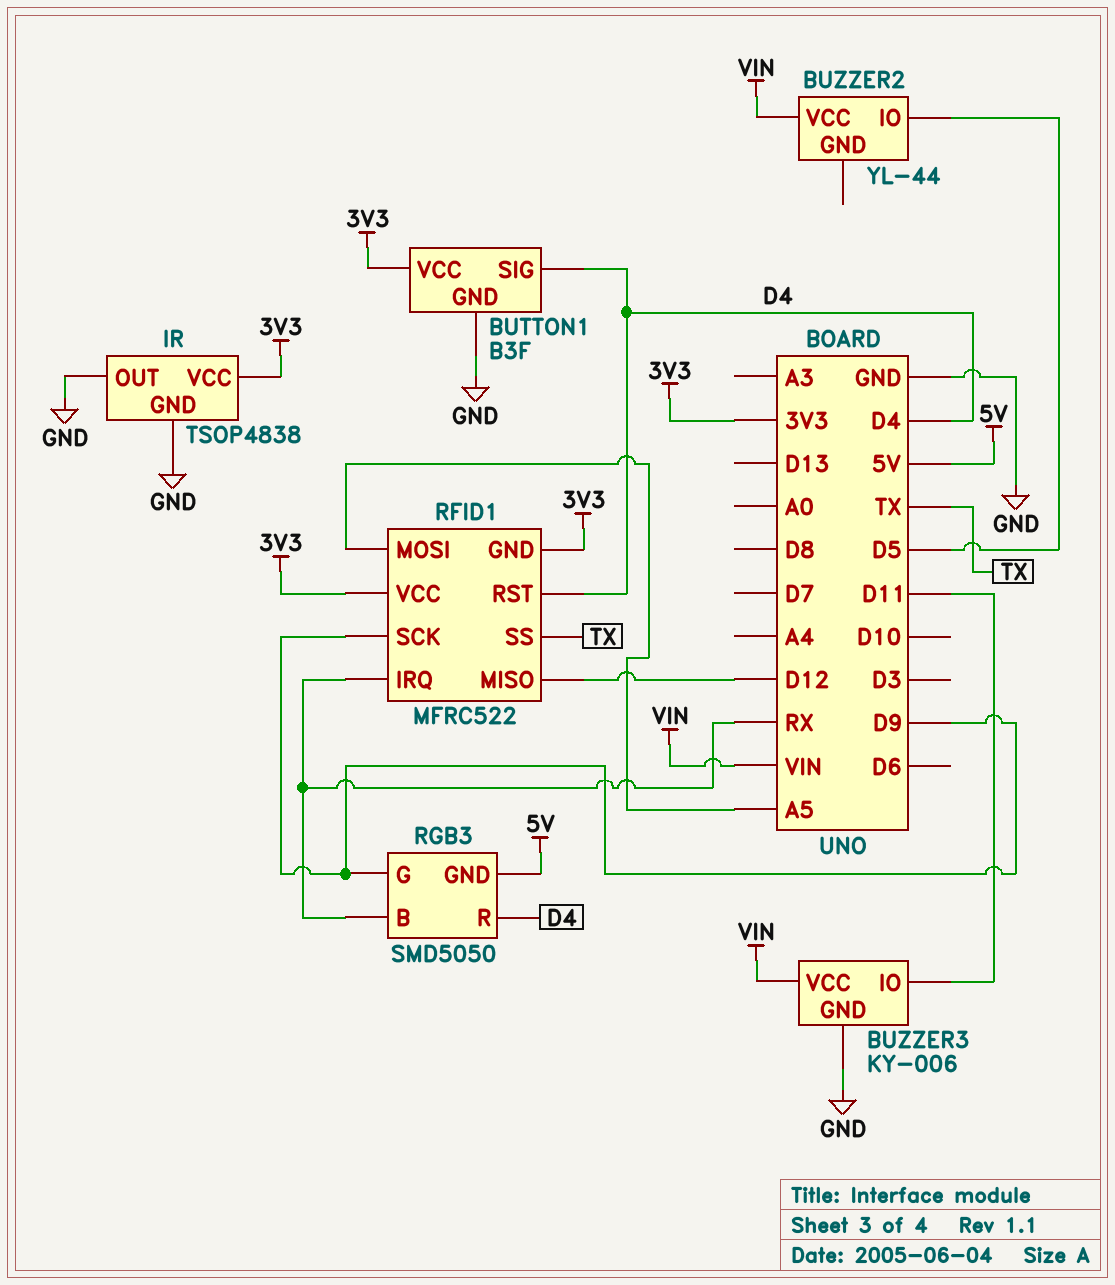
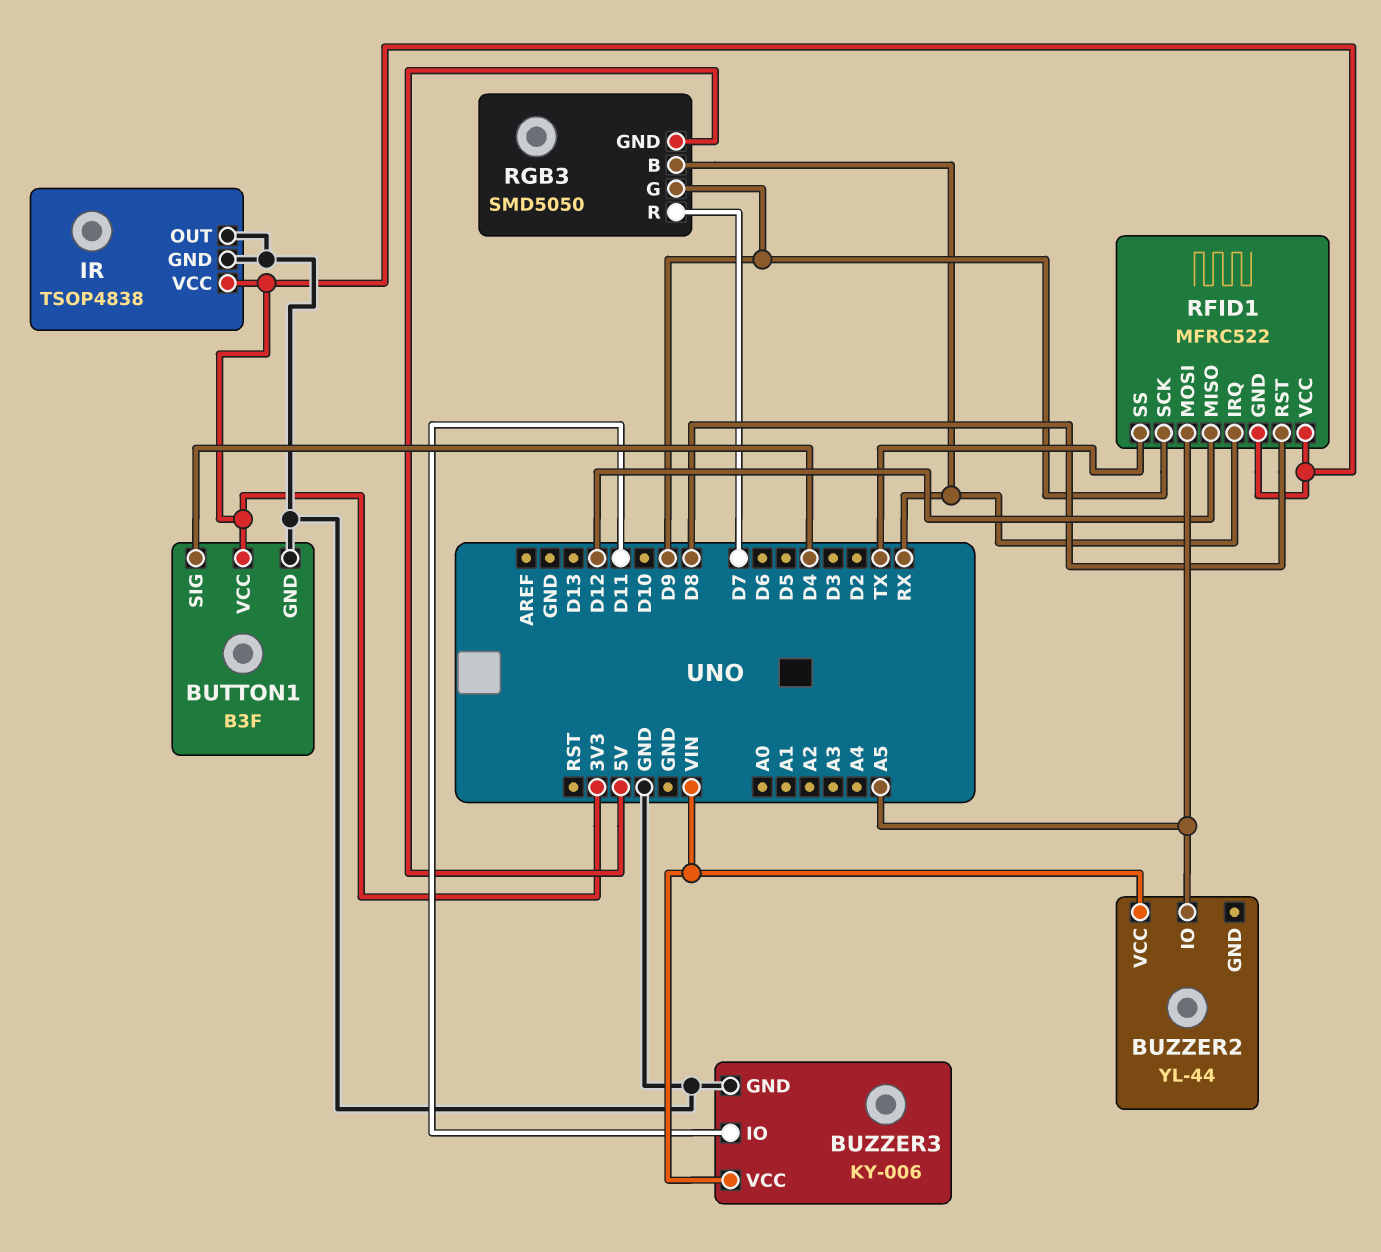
BUZZER2 pin IO: D5 -> A5
RFID1 pin RST: D4 -> D8
RGB3 pin R: D4 -> D7

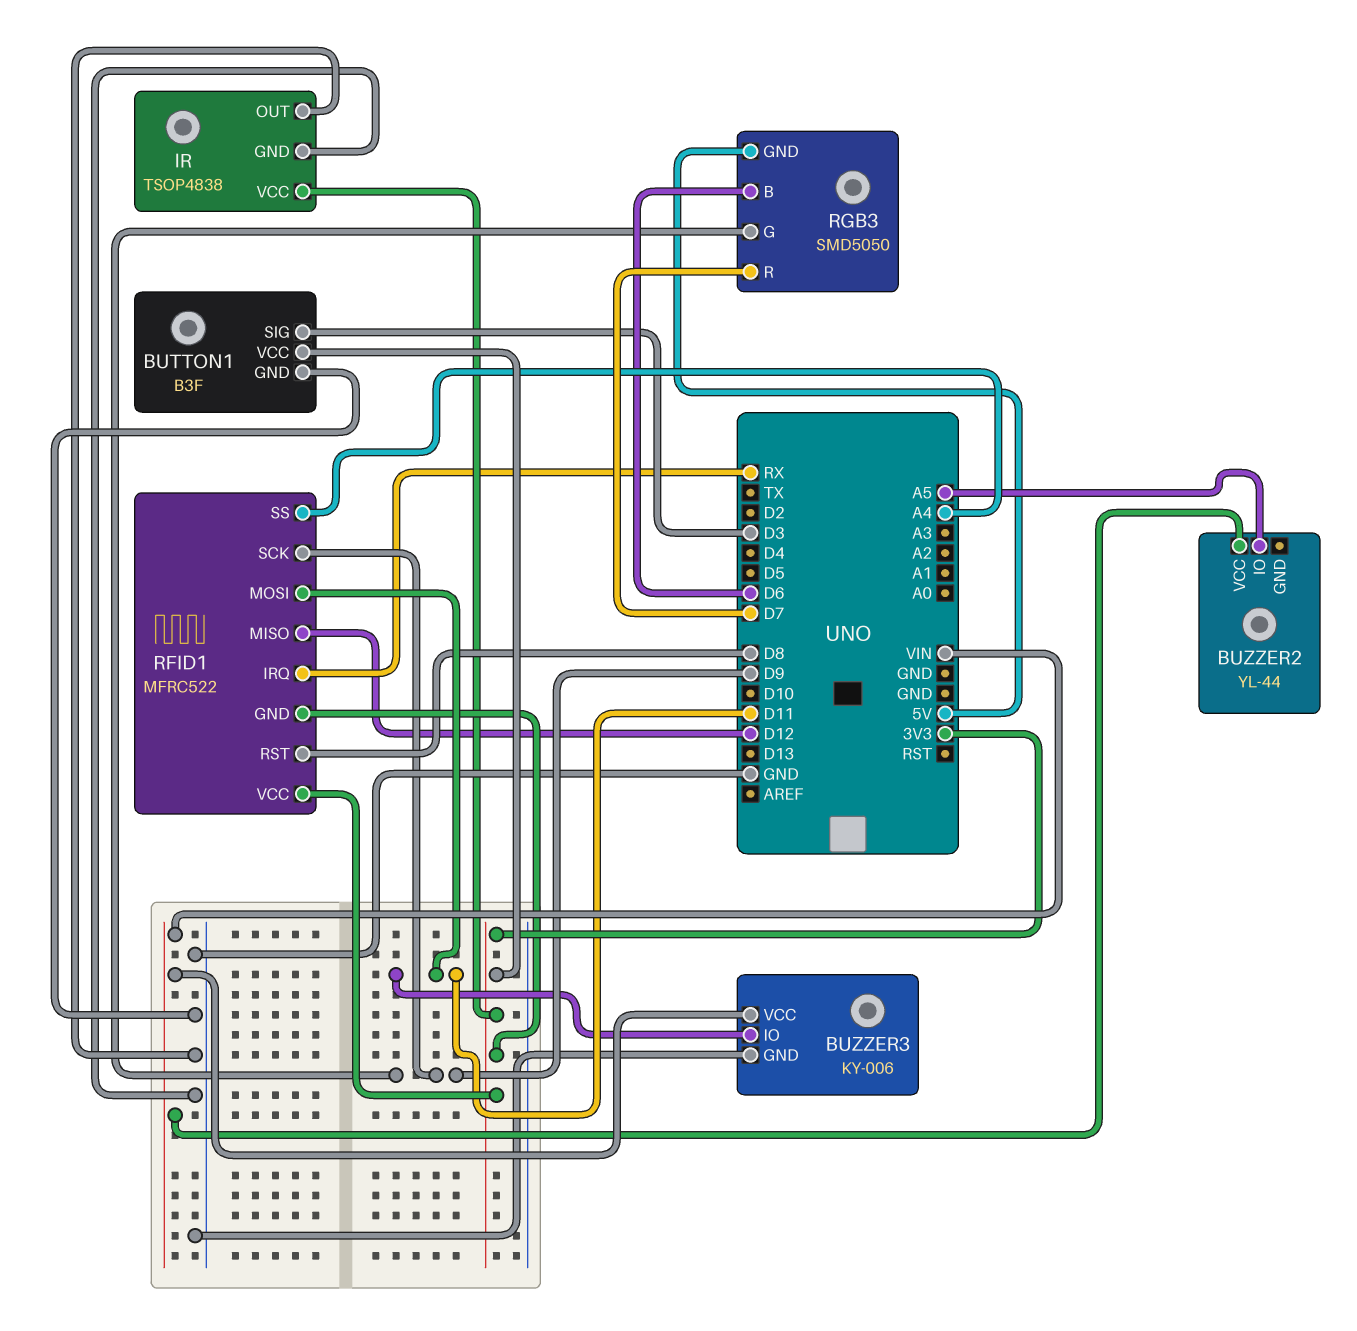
BUTTON1 pin SIG: D4 -> D3
RFID1 pin MOSI: A5 -> D11
RFID1 pin SS: TX -> A4
RGB3 pin B: RX -> D6

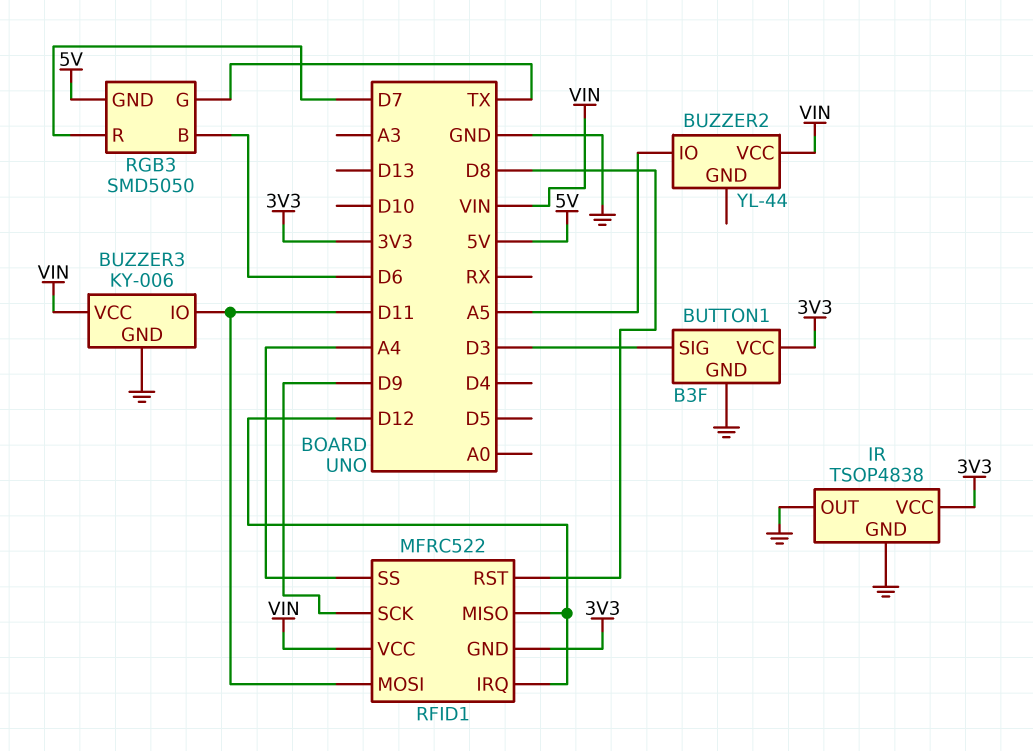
RFID1 pin IRQ: RX -> D12
RFID1 pin VCC: 3V3 -> VIN
RGB3 pin G: D9 -> TX

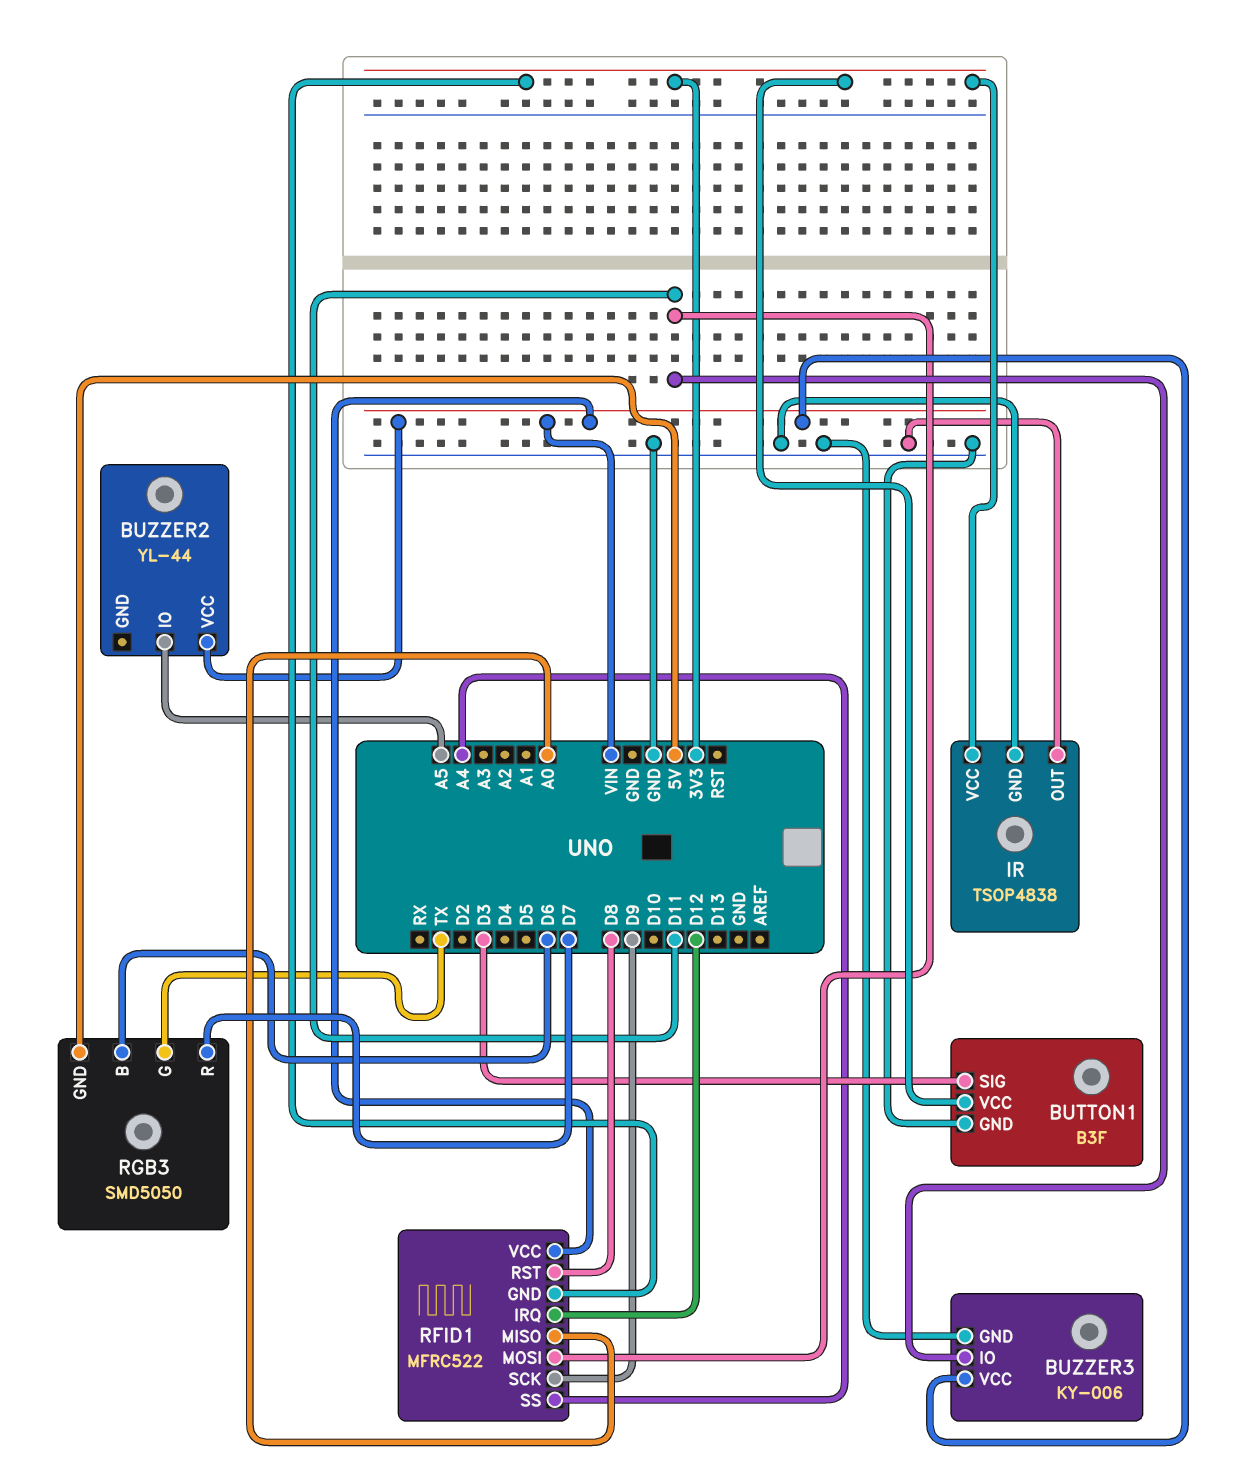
RFID1 pin MISO: D12 -> A0

